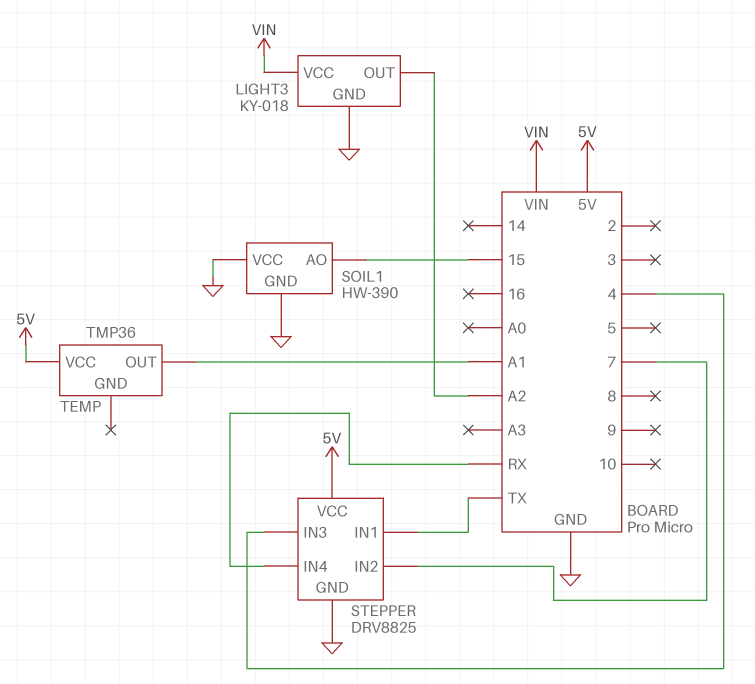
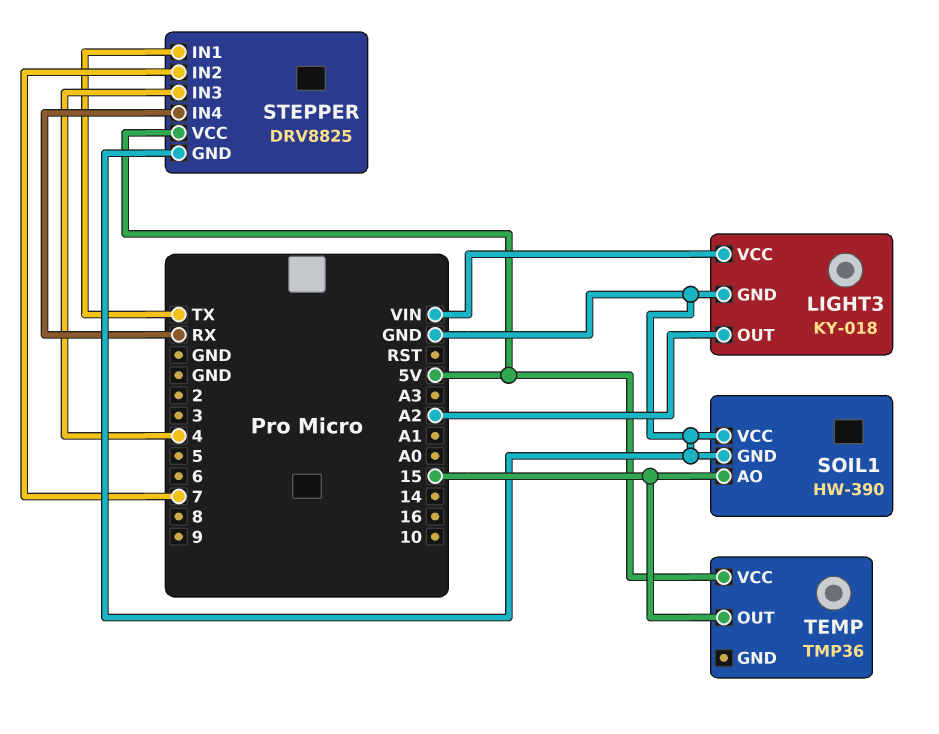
TEMP pin OUT: A1 -> 15

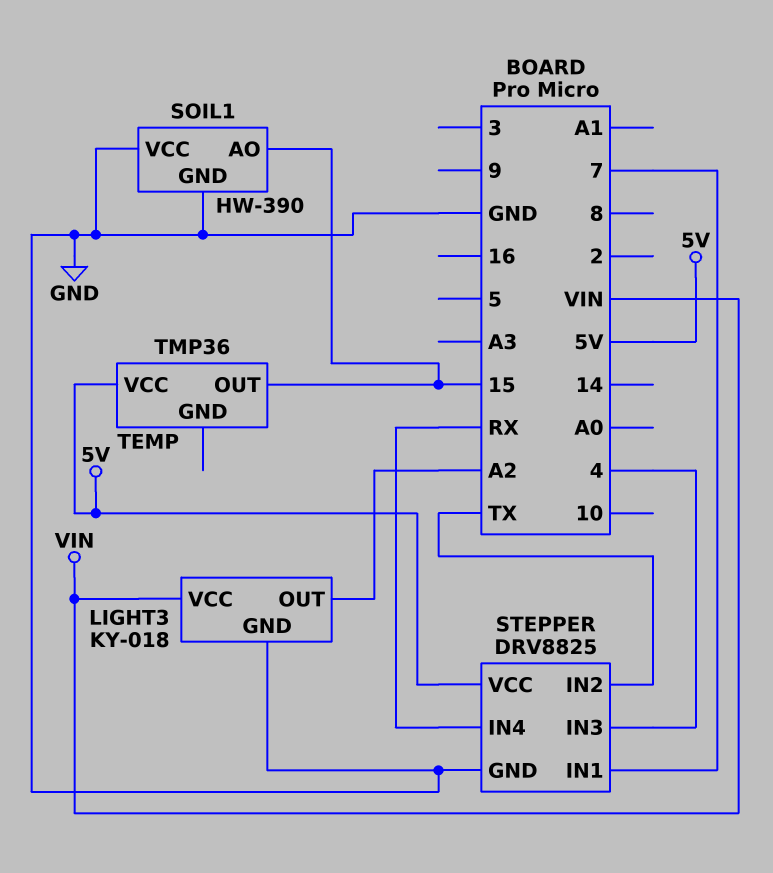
STEPPER pin IN1: TX -> 7
STEPPER pin IN2: 7 -> TX

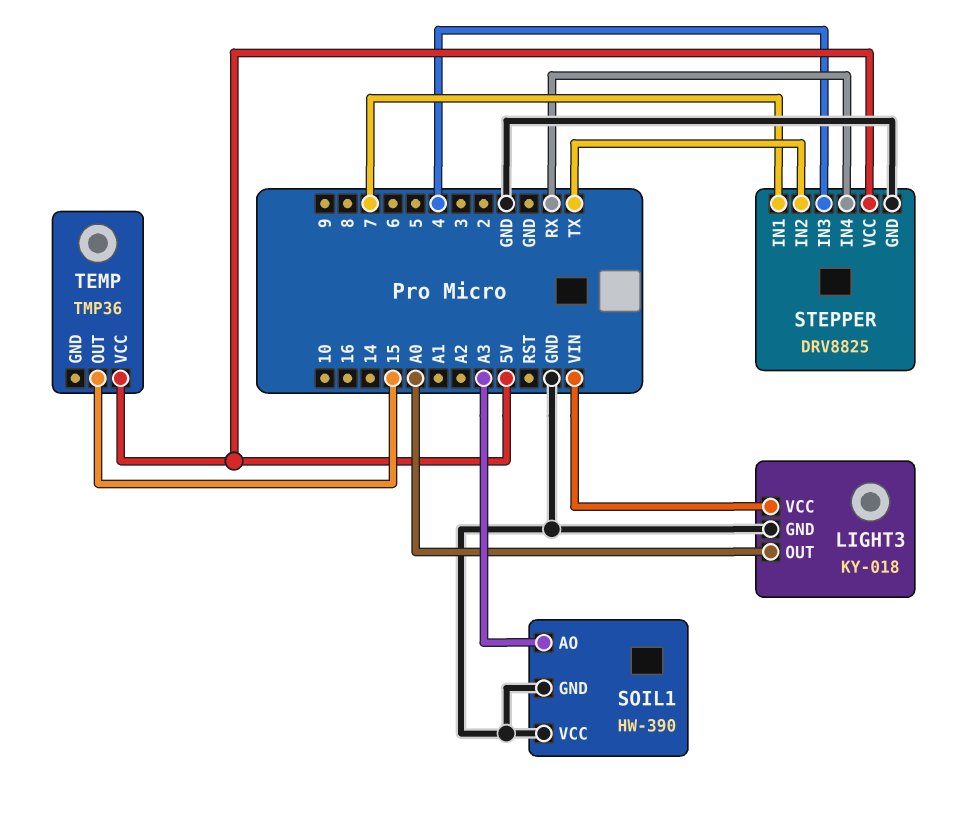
LIGHT3 pin OUT: A2 -> A0
SOIL1 pin AO: 15 -> A3

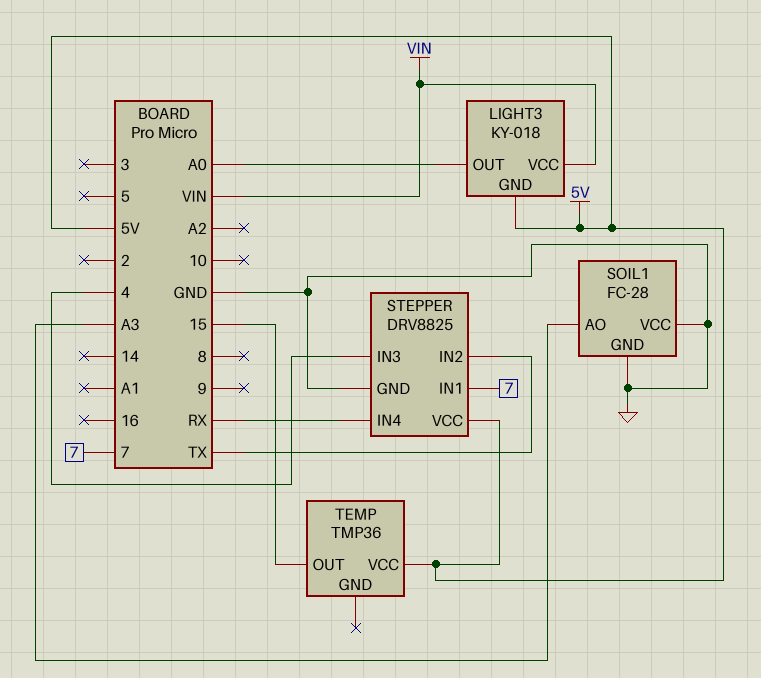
LIGHT3 pin GND: GND -> 5V
SOIL1: HW-390 -> FC-28

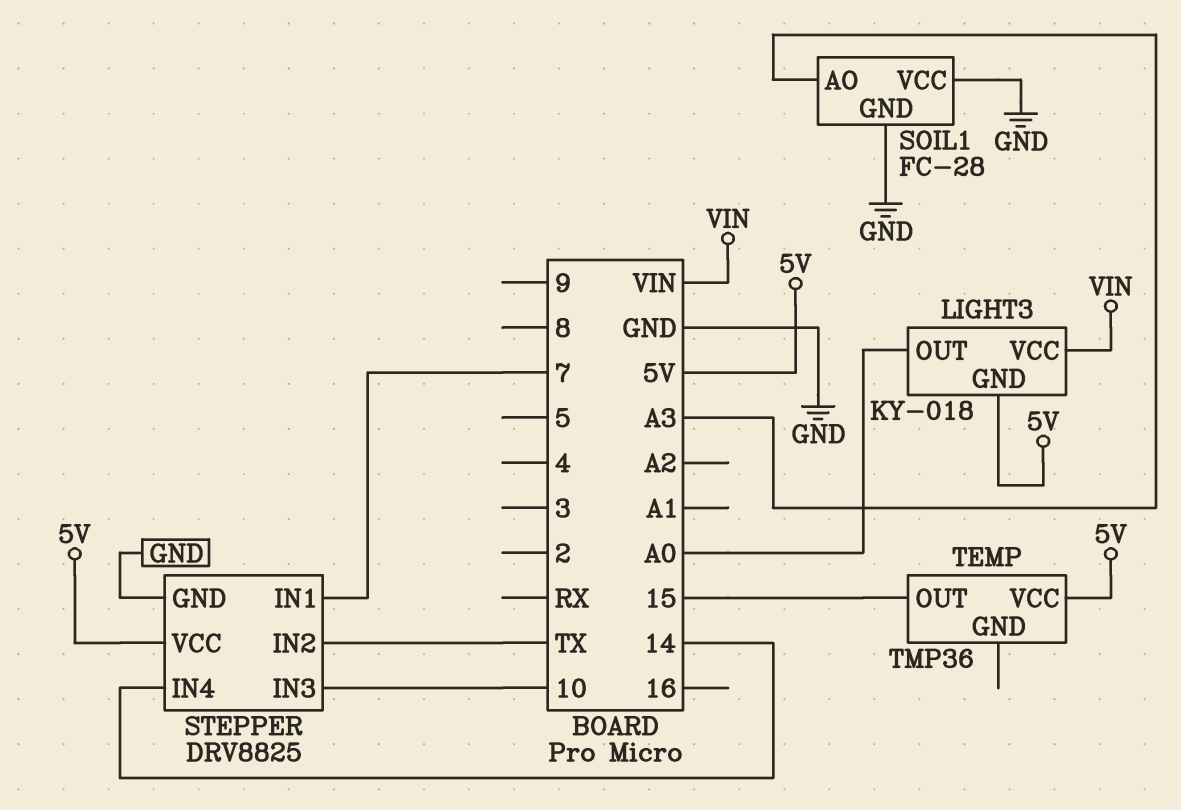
STEPPER pin IN3: 4 -> 10
STEPPER pin IN4: RX -> 14

